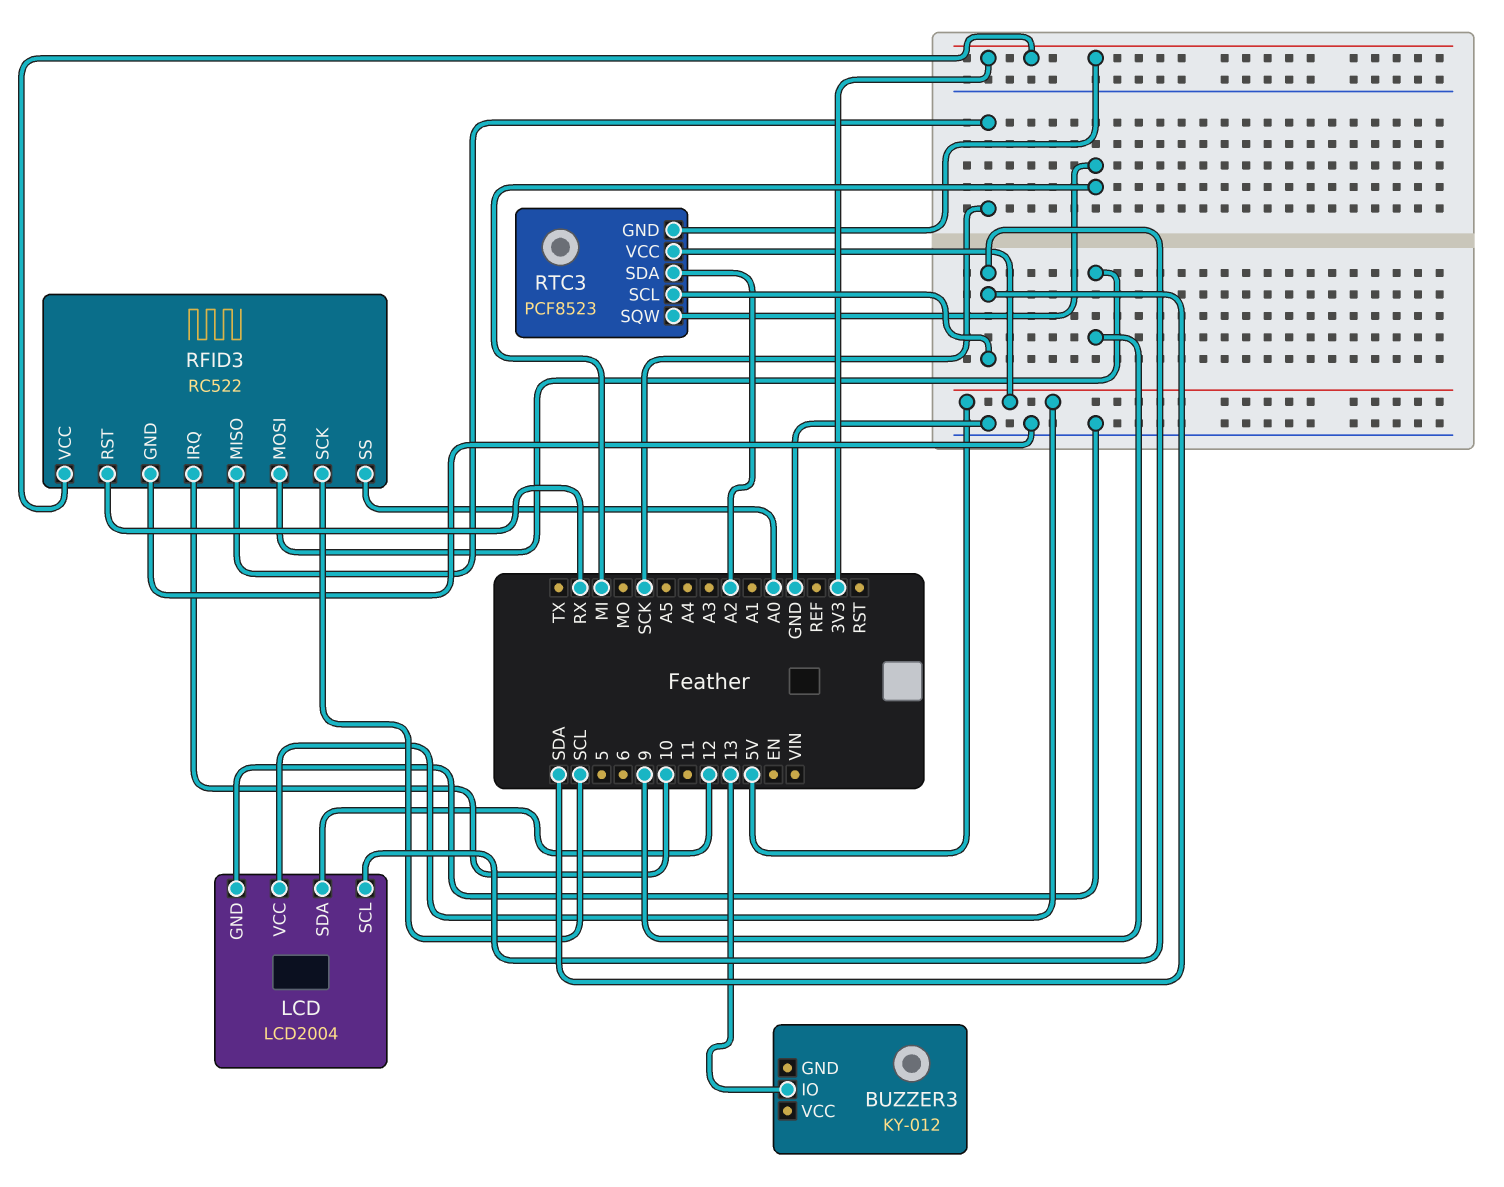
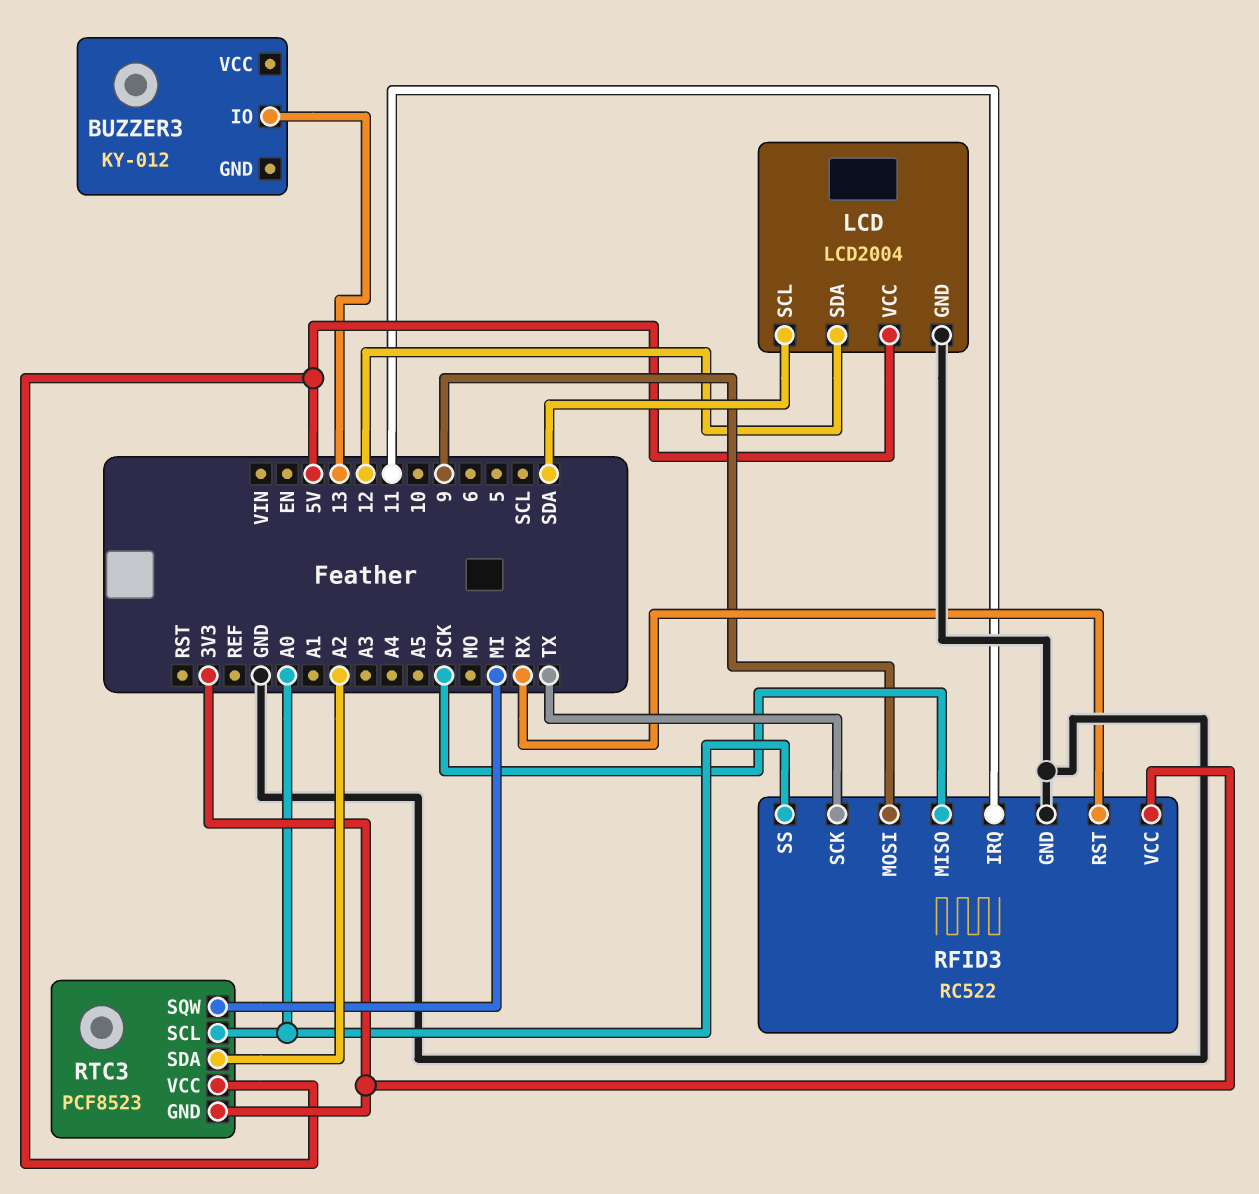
RFID3 pin IRQ: 10 -> 11
RFID3 pin SCK: SCL -> TX
RTC3 pin SCL: SDA -> A0

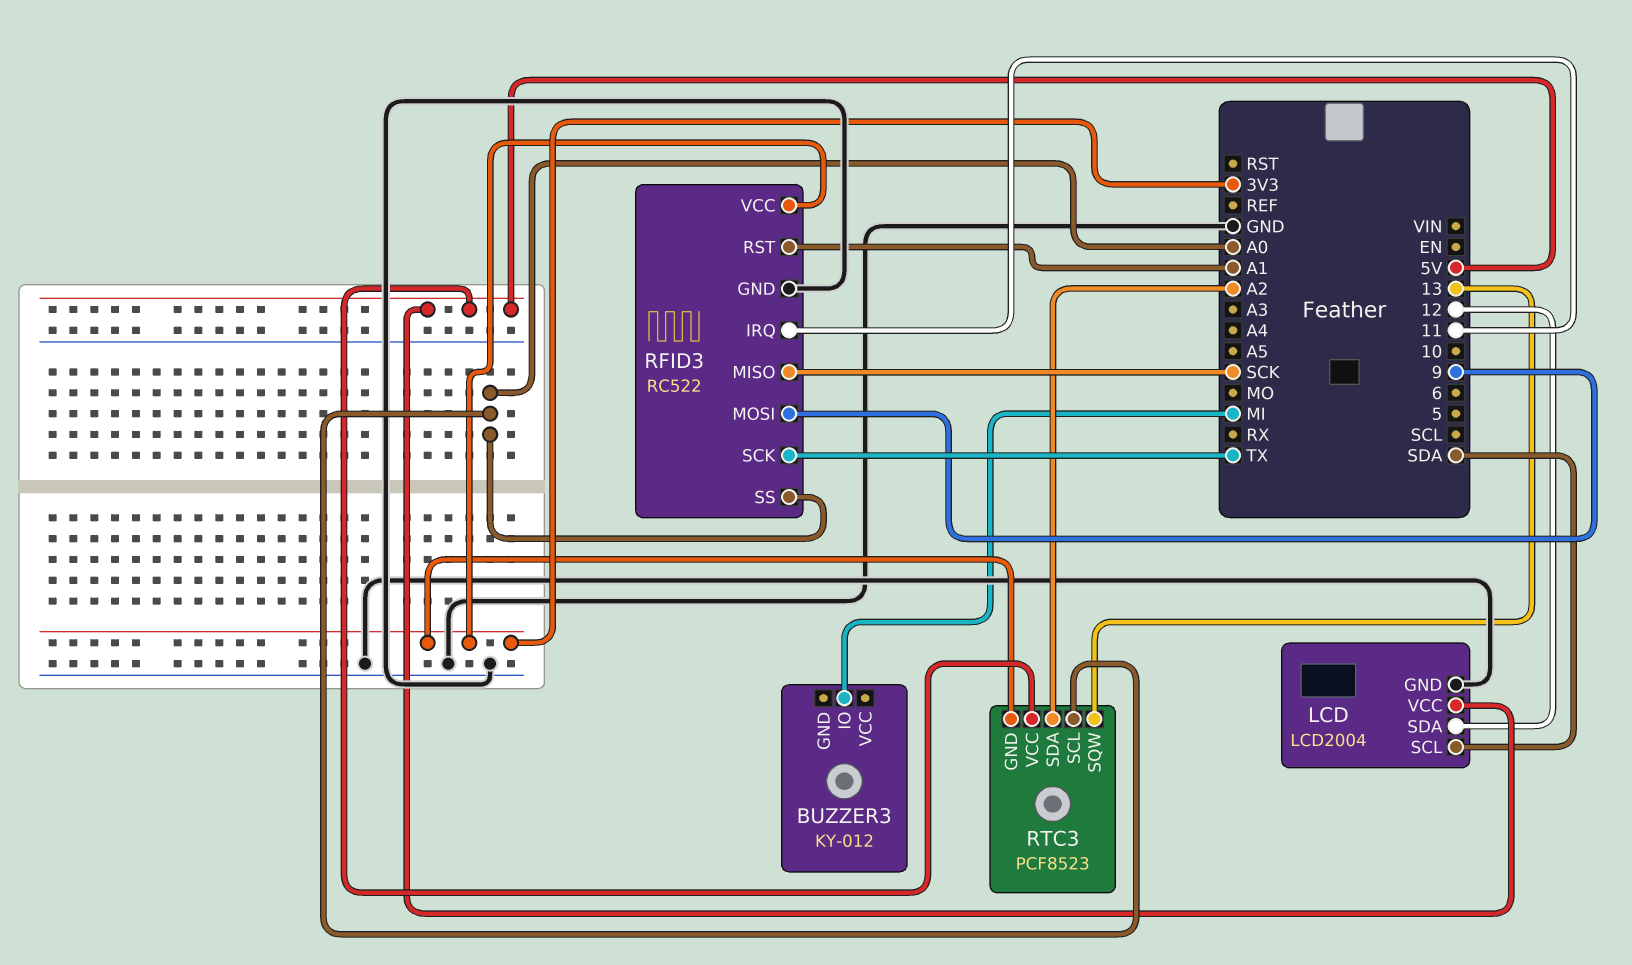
BUZZER3 pin IO: 13 -> MI
RFID3 pin RST: RX -> A1
RTC3 pin SQW: MI -> 13

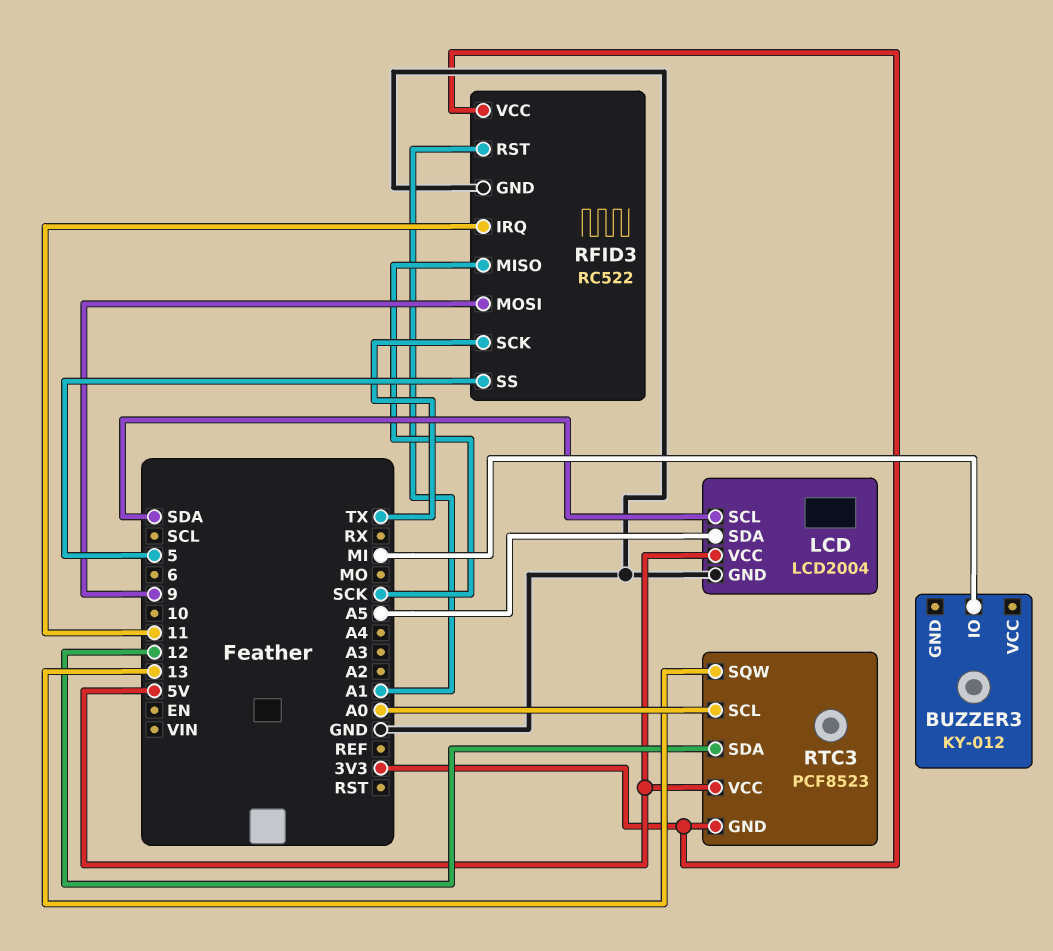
LCD pin SDA: 12 -> A5
RFID3 pin SS: A0 -> 5
RTC3 pin SDA: A2 -> 12

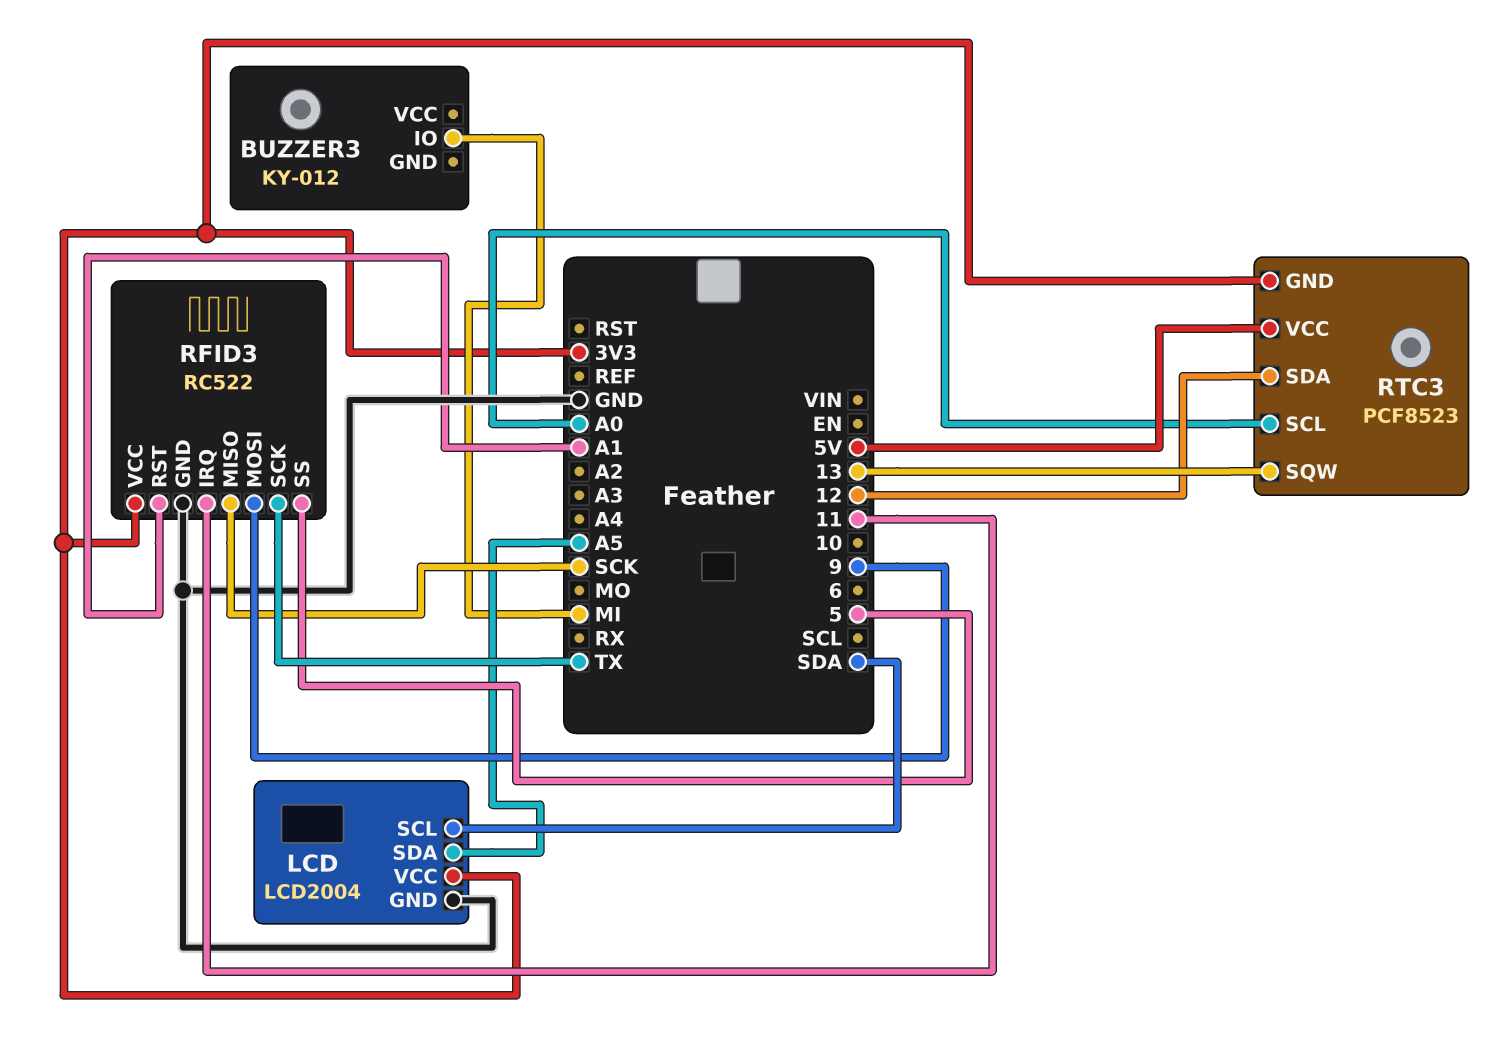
LCD pin VCC: 5V -> 3V3

